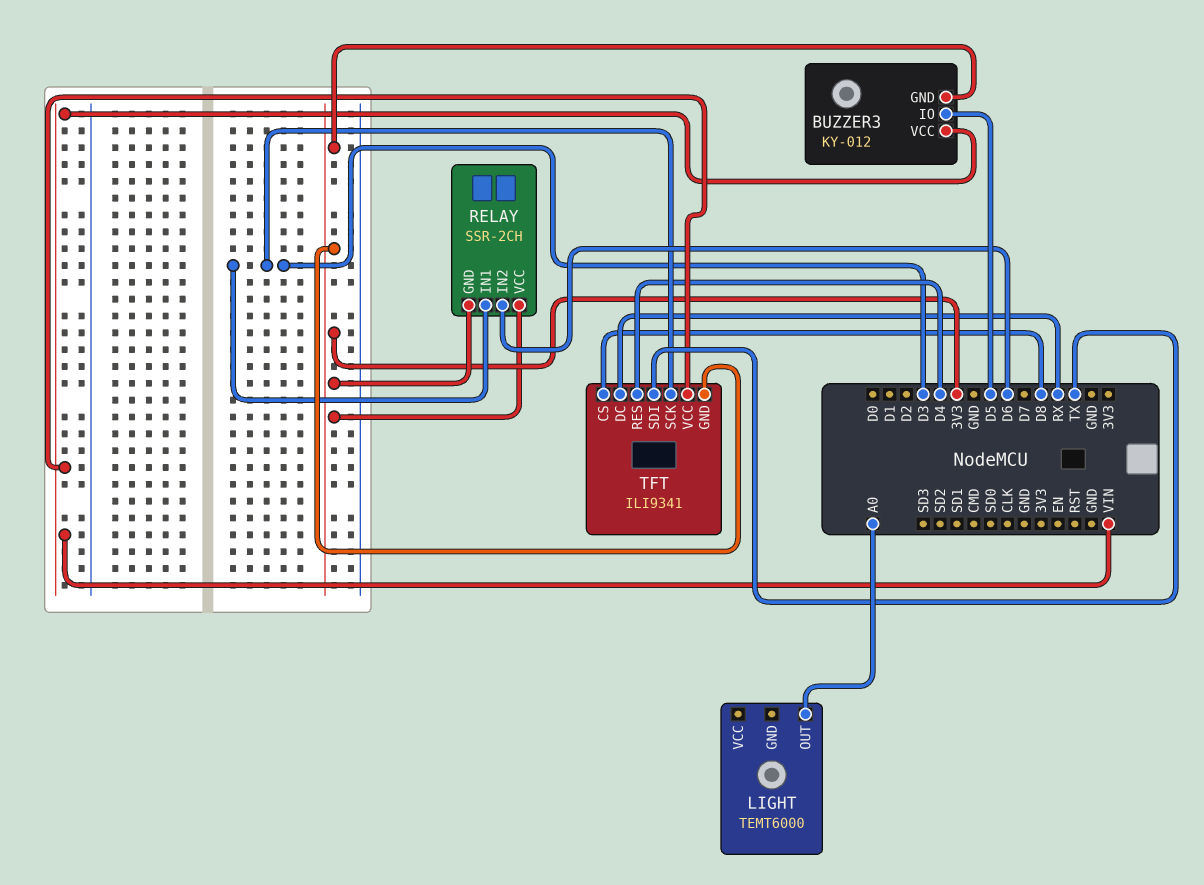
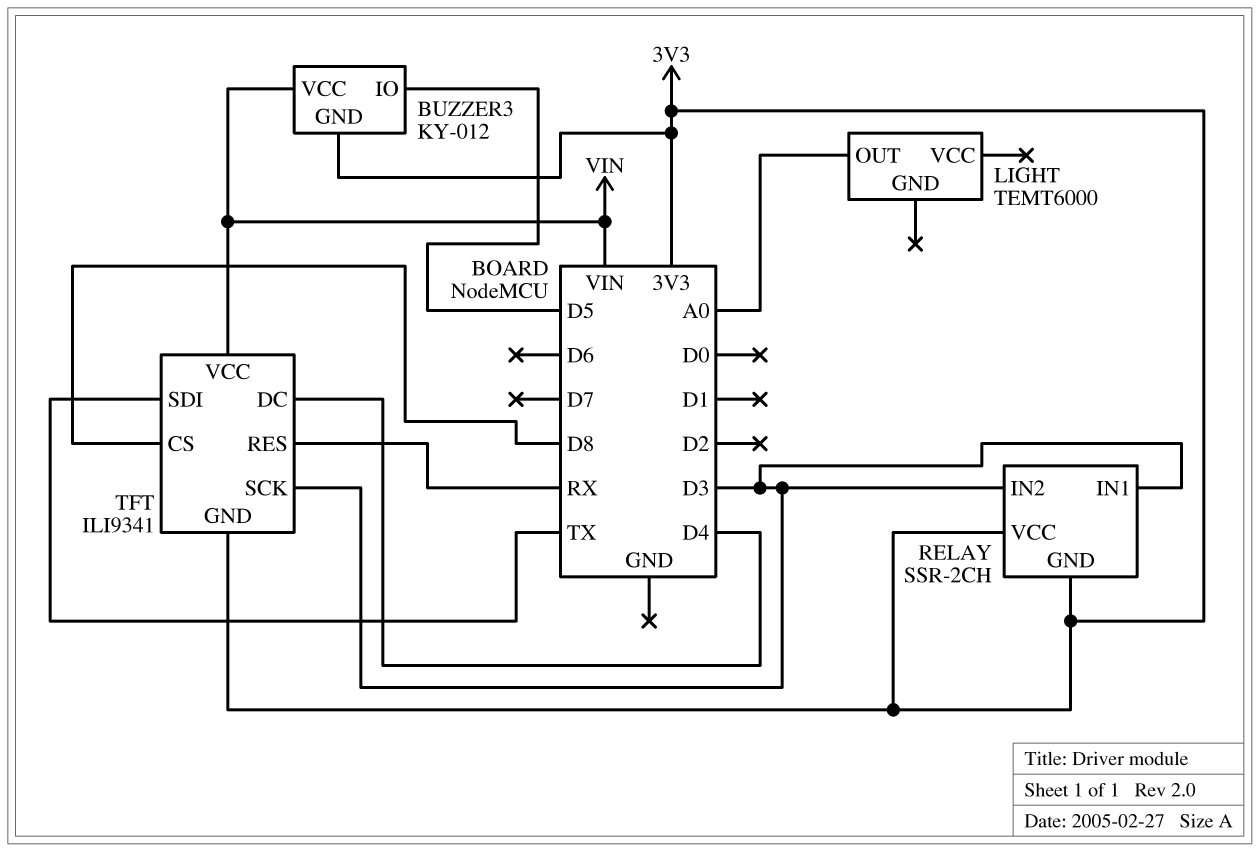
RELAY pin IN2: D6 -> D3
TFT pin DC: RX -> D4
TFT pin RES: D4 -> RX

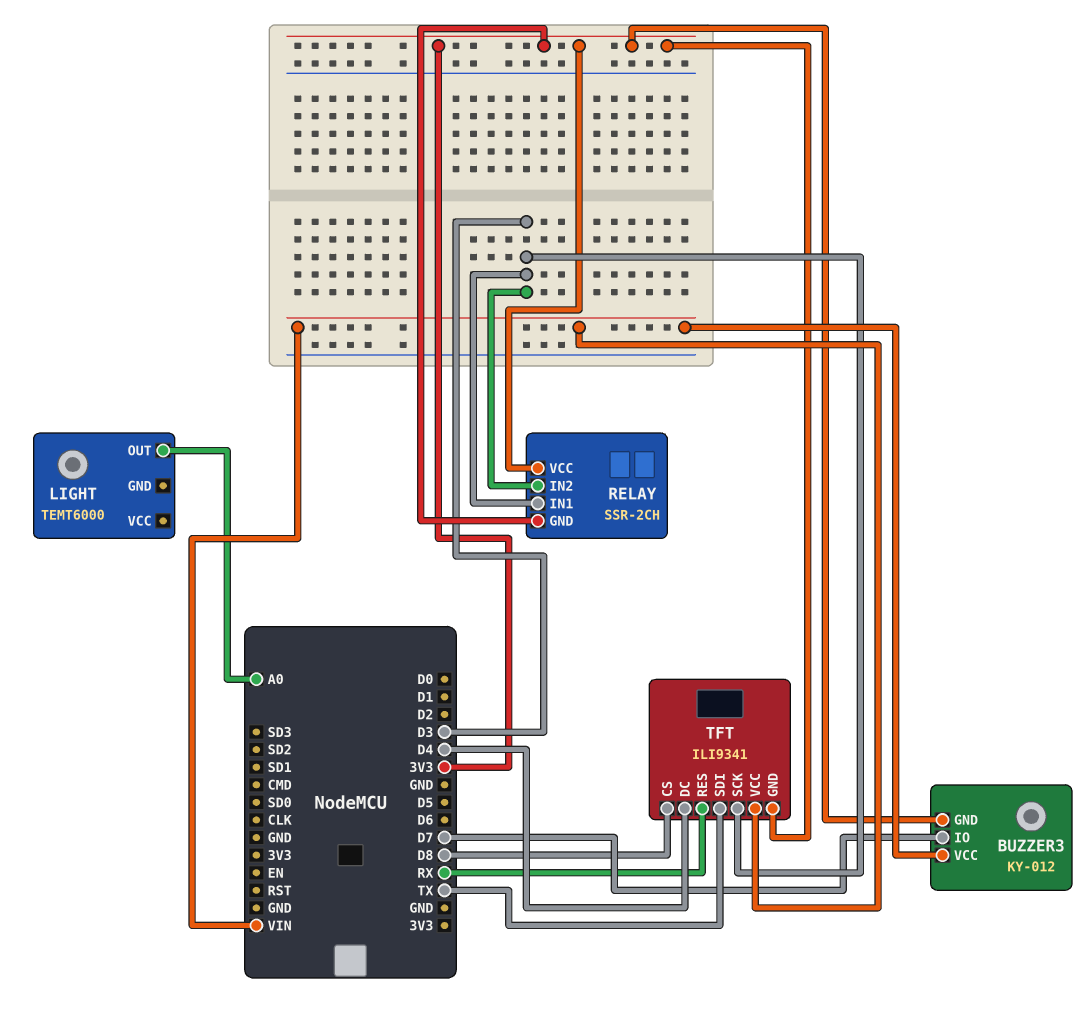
BUZZER3 pin IO: D5 -> D7

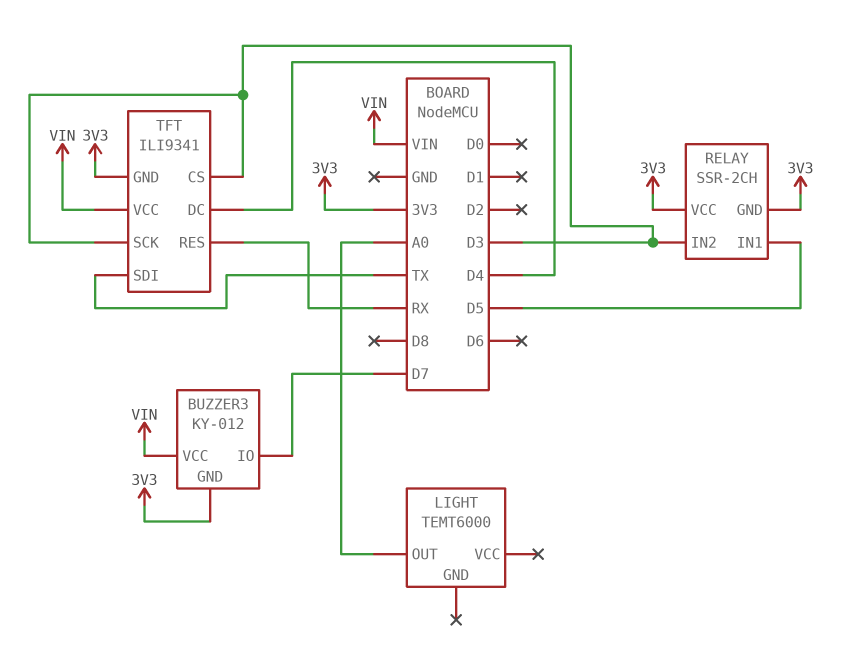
RELAY pin IN1: D3 -> D5
TFT pin CS: D8 -> D3

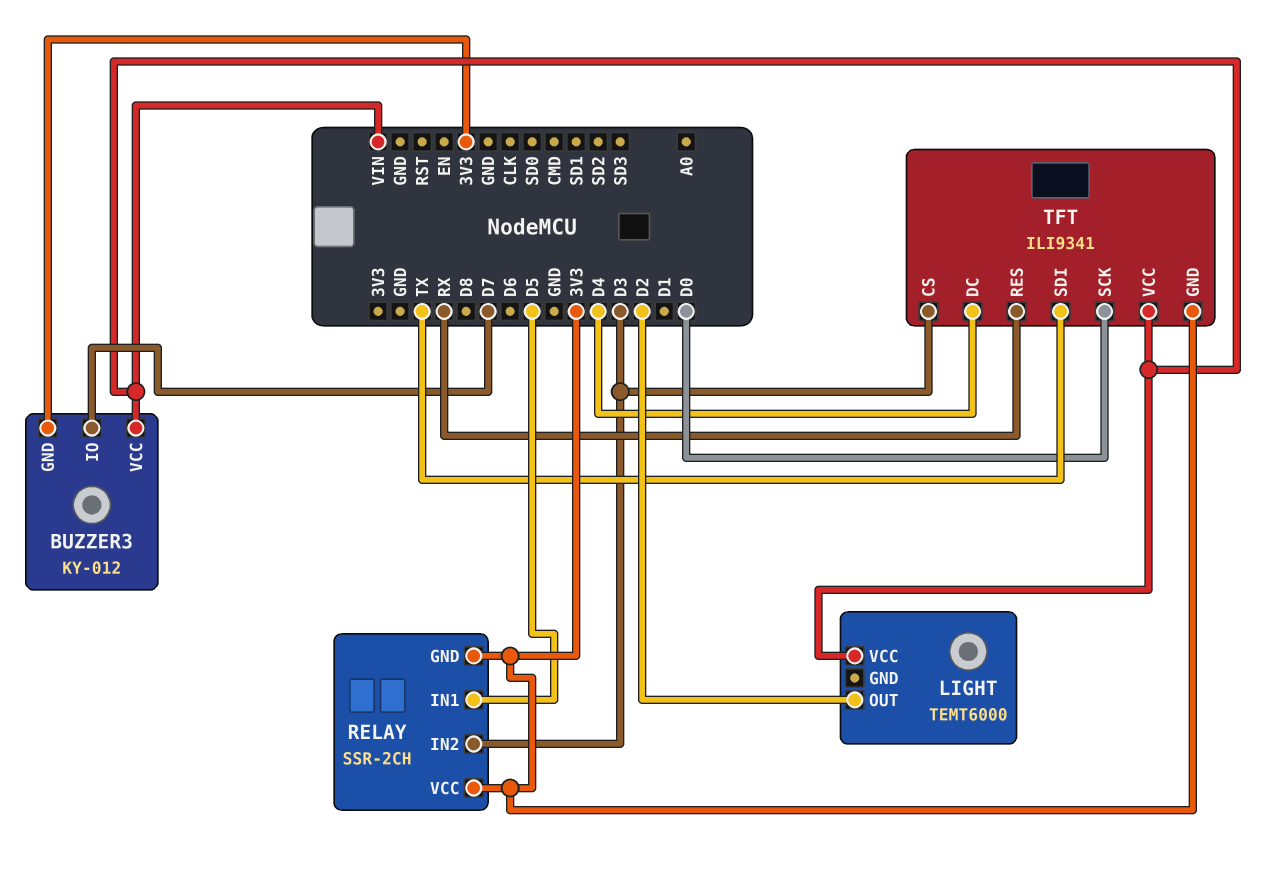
LIGHT pin OUT: A0 -> D2
LIGHT pin VCC: none -> VIN
TFT pin SCK: D3 -> D0

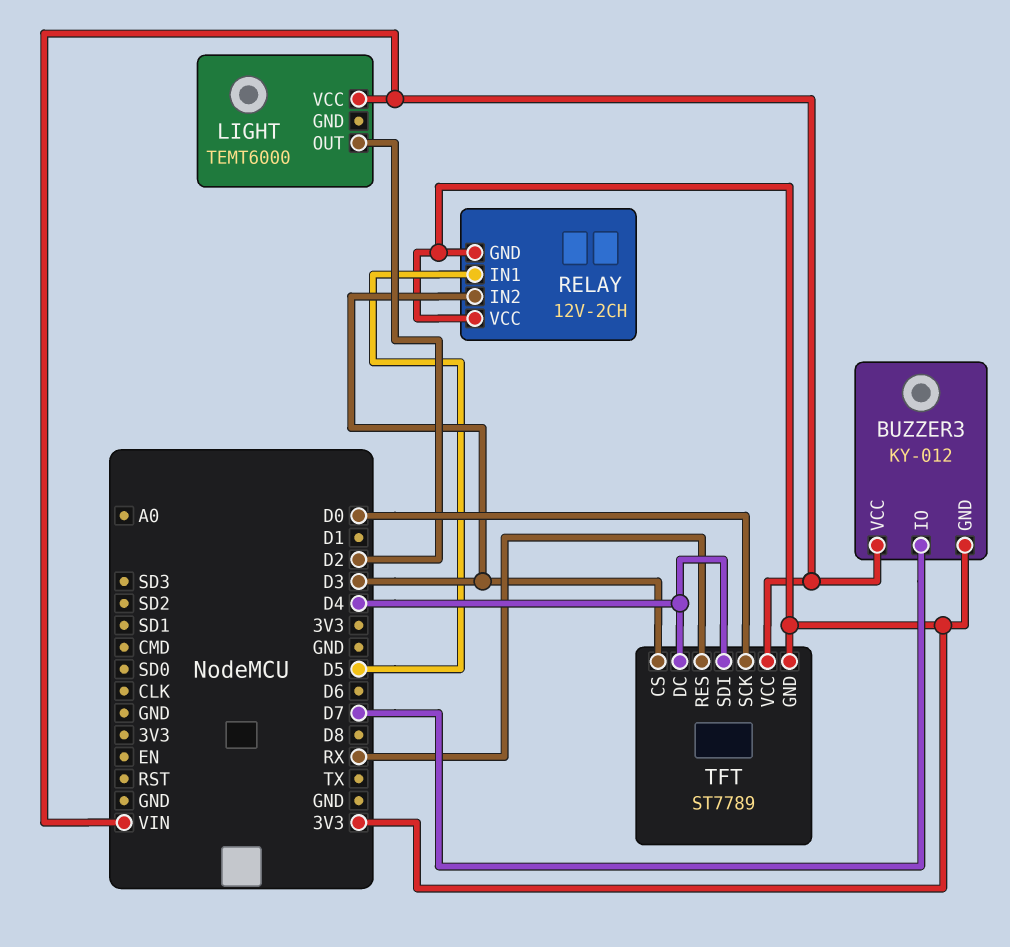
RELAY: SSR-2CH -> 12V-2CH
TFT: ILI9341 -> ST7789
TFT pin SDI: TX -> D4

